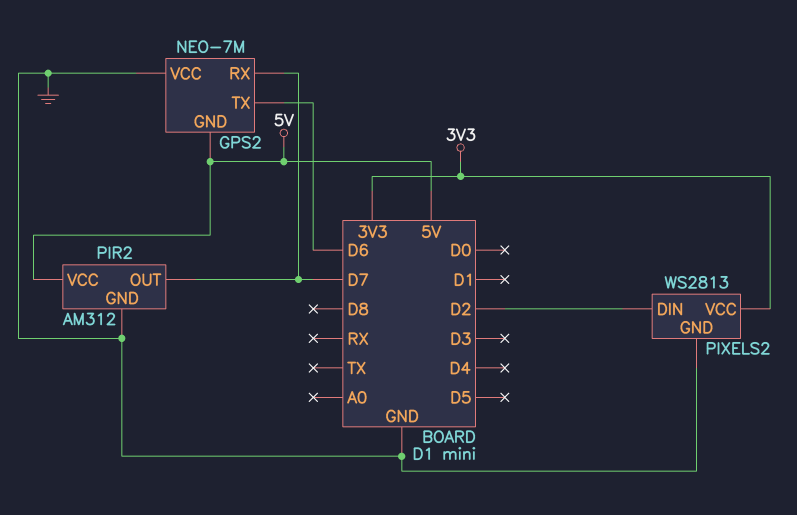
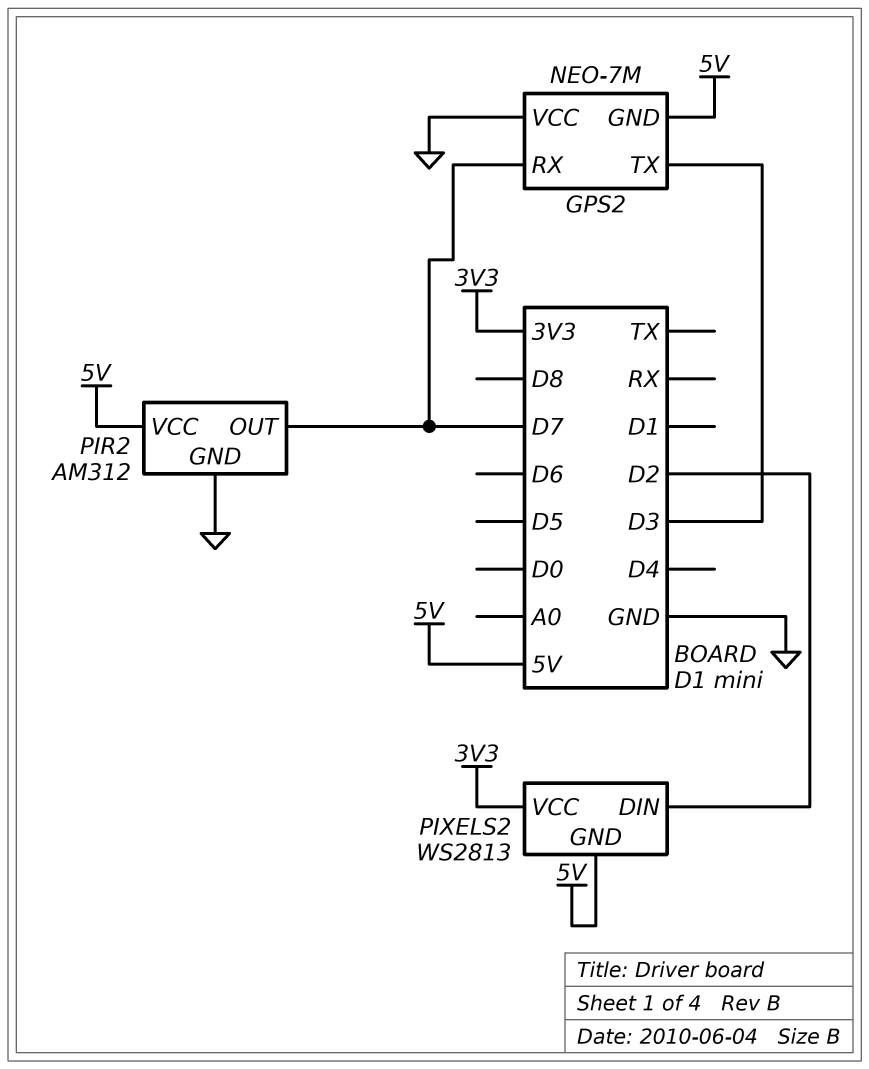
GPS2 pin TX: D6 -> D3
PIXELS2 pin GND: GND -> 5V

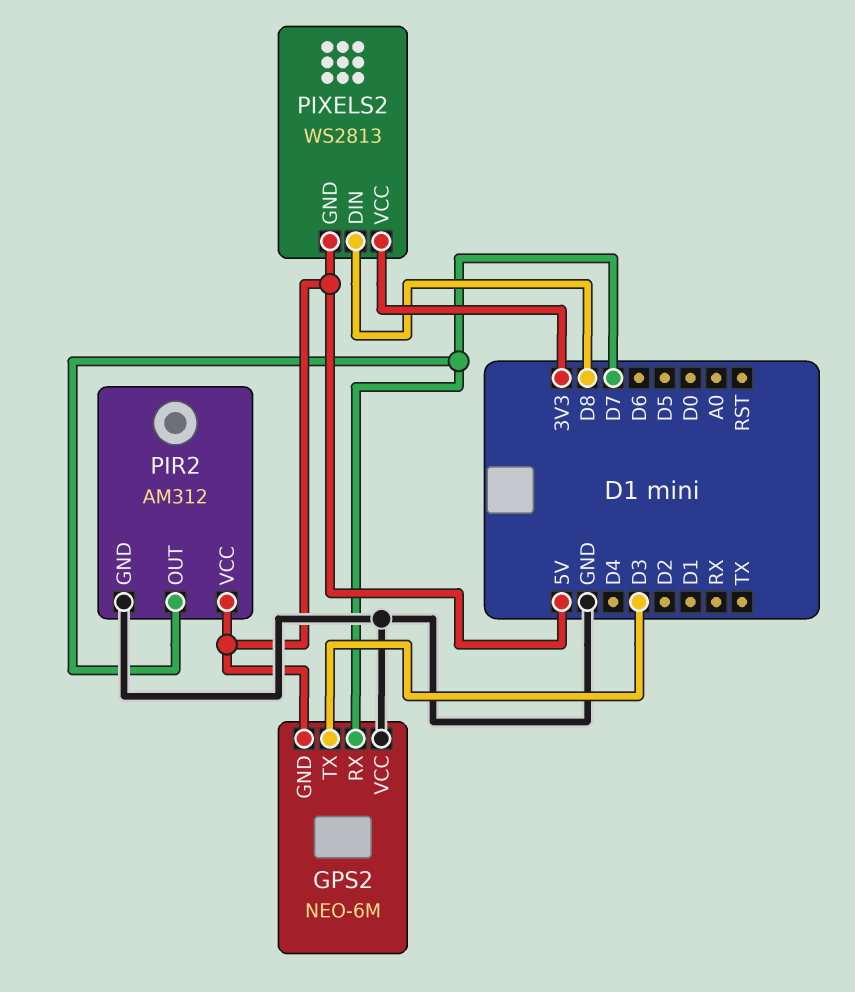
GPS2: NEO-7M -> NEO-6M
PIXELS2 pin DIN: D2 -> D8

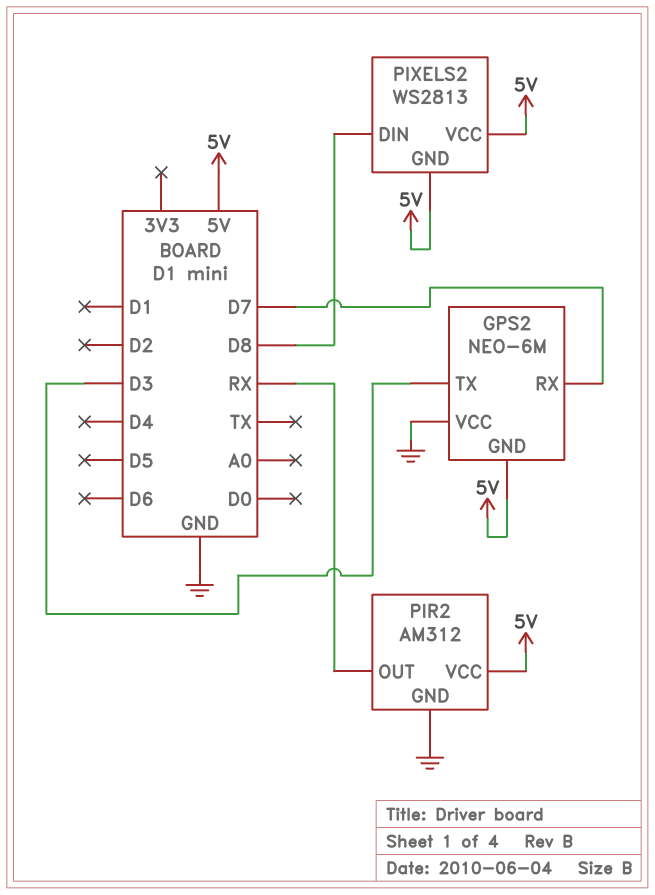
PIR2 pin OUT: D7 -> RX
PIXELS2 pin VCC: 3V3 -> 5V

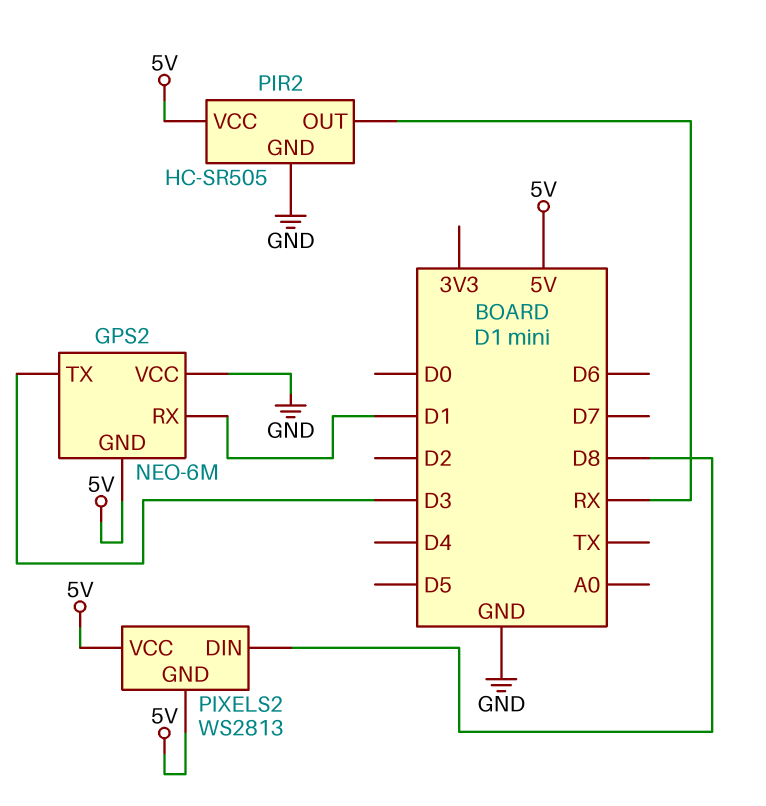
GPS2 pin RX: D7 -> D1
PIR2: AM312 -> HC-SR505

